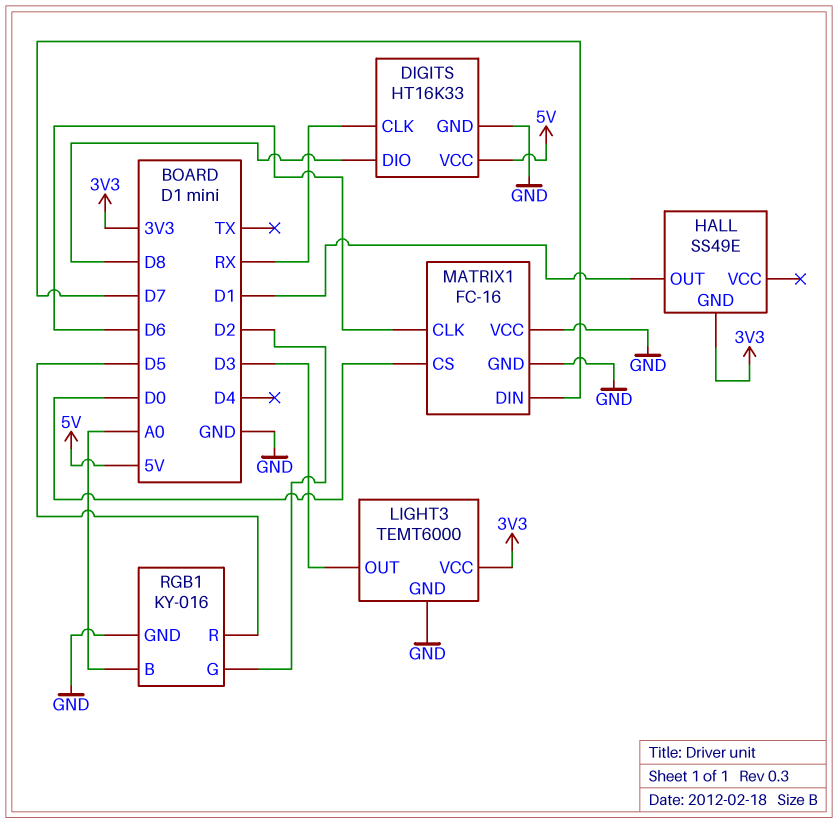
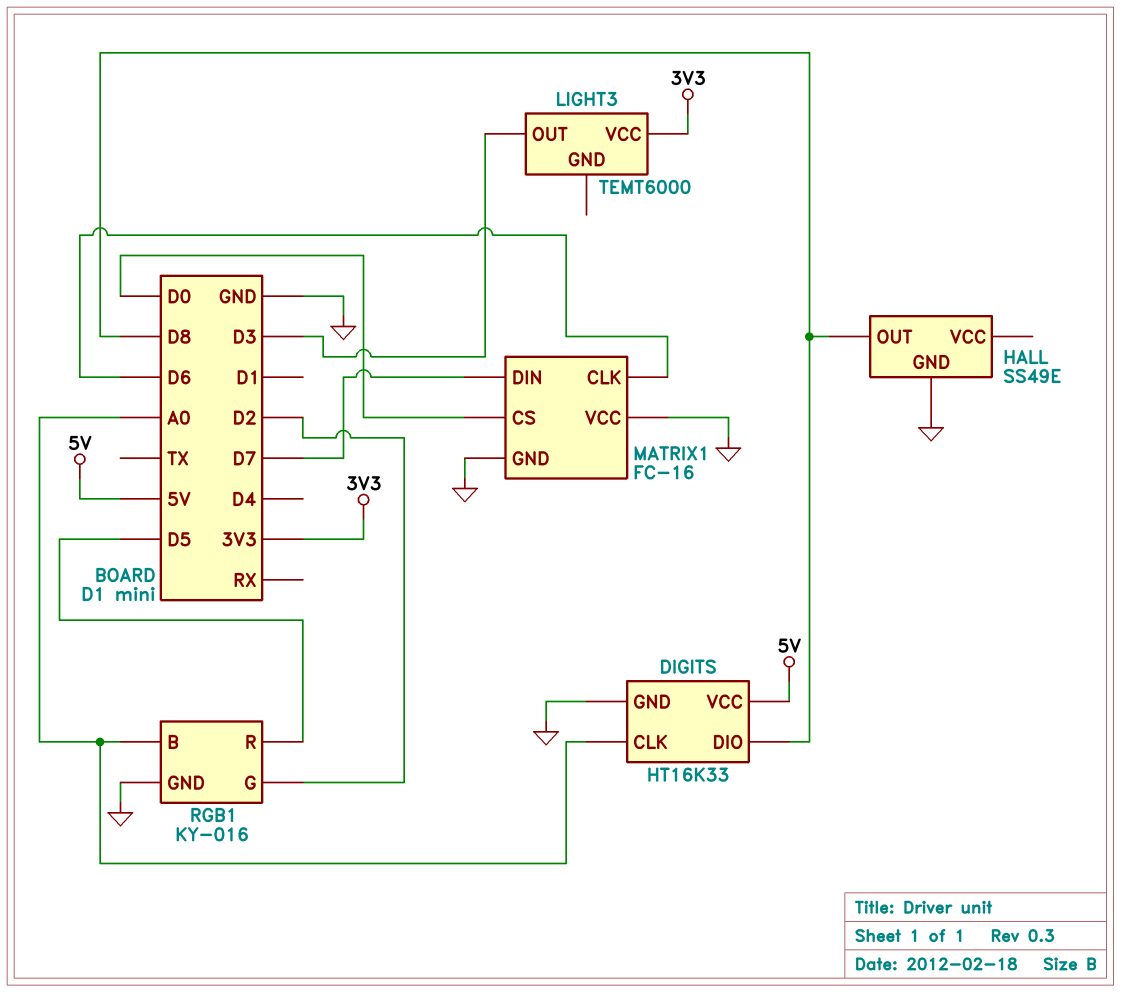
DIGITS pin CLK: RX -> A0
HALL pin GND: 3V3 -> GND
HALL pin OUT: D1 -> D8
LIGHT3 pin GND: GND -> none

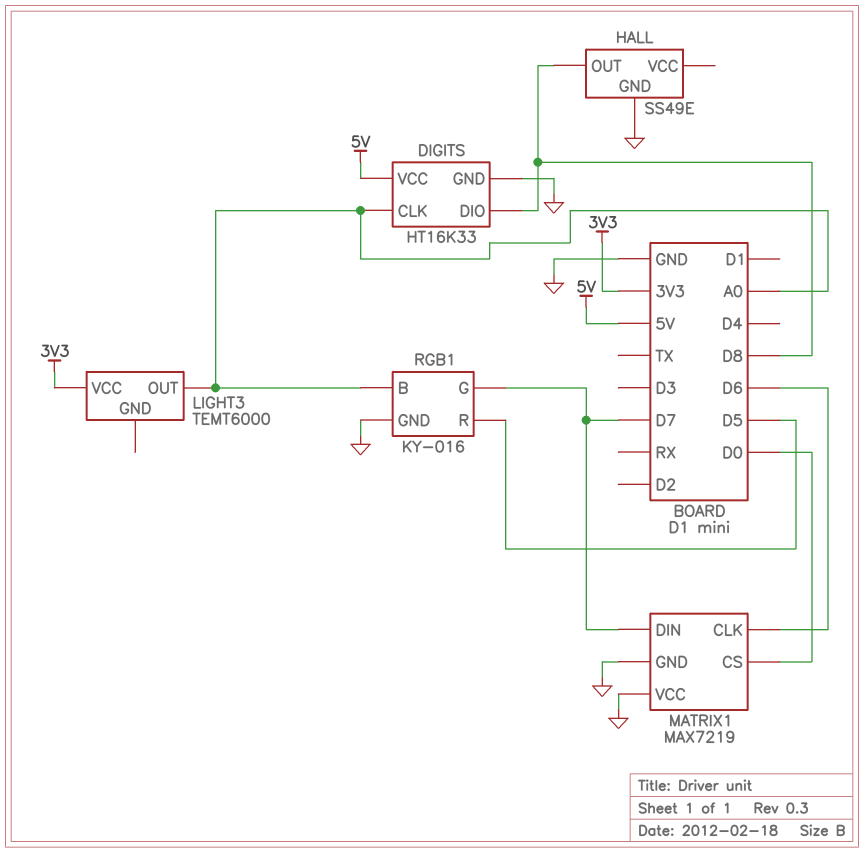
LIGHT3 pin OUT: D3 -> A0
MATRIX1: FC-16 -> MAX7219
RGB1 pin G: D2 -> D7

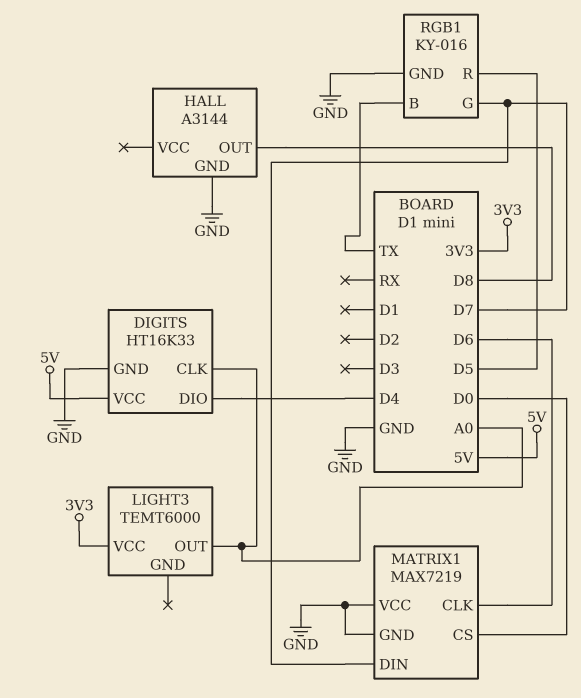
DIGITS pin DIO: D8 -> D4
HALL: SS49E -> A3144
RGB1 pin B: A0 -> TX

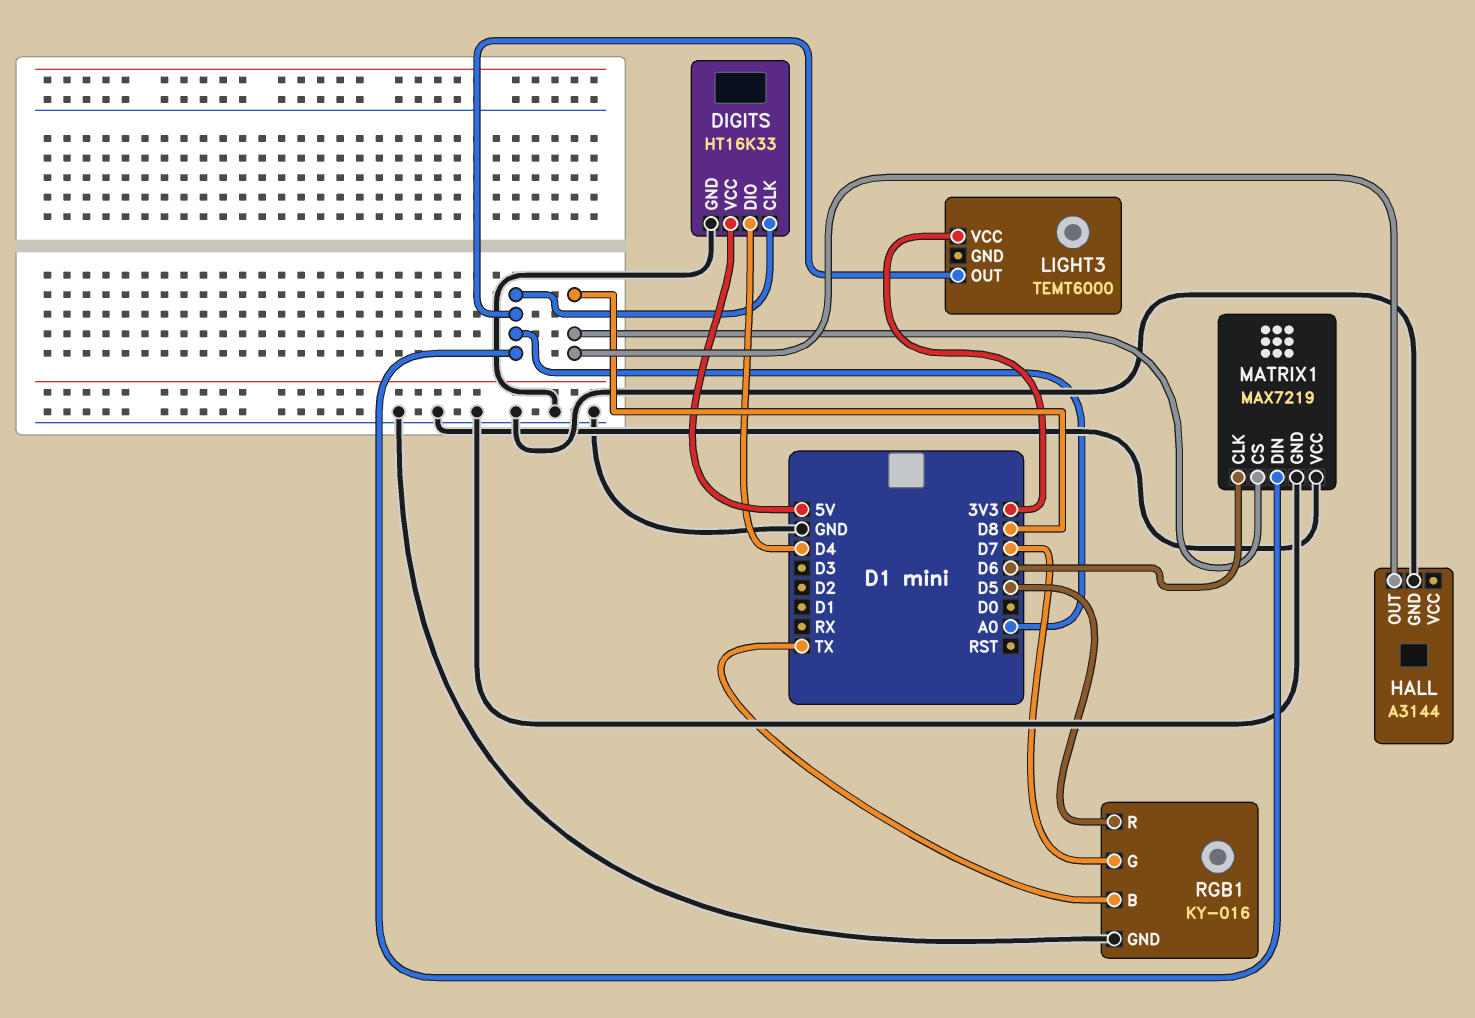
MATRIX1 pin CS: D0 -> D8
MATRIX1 pin DIN: D7 -> A0

